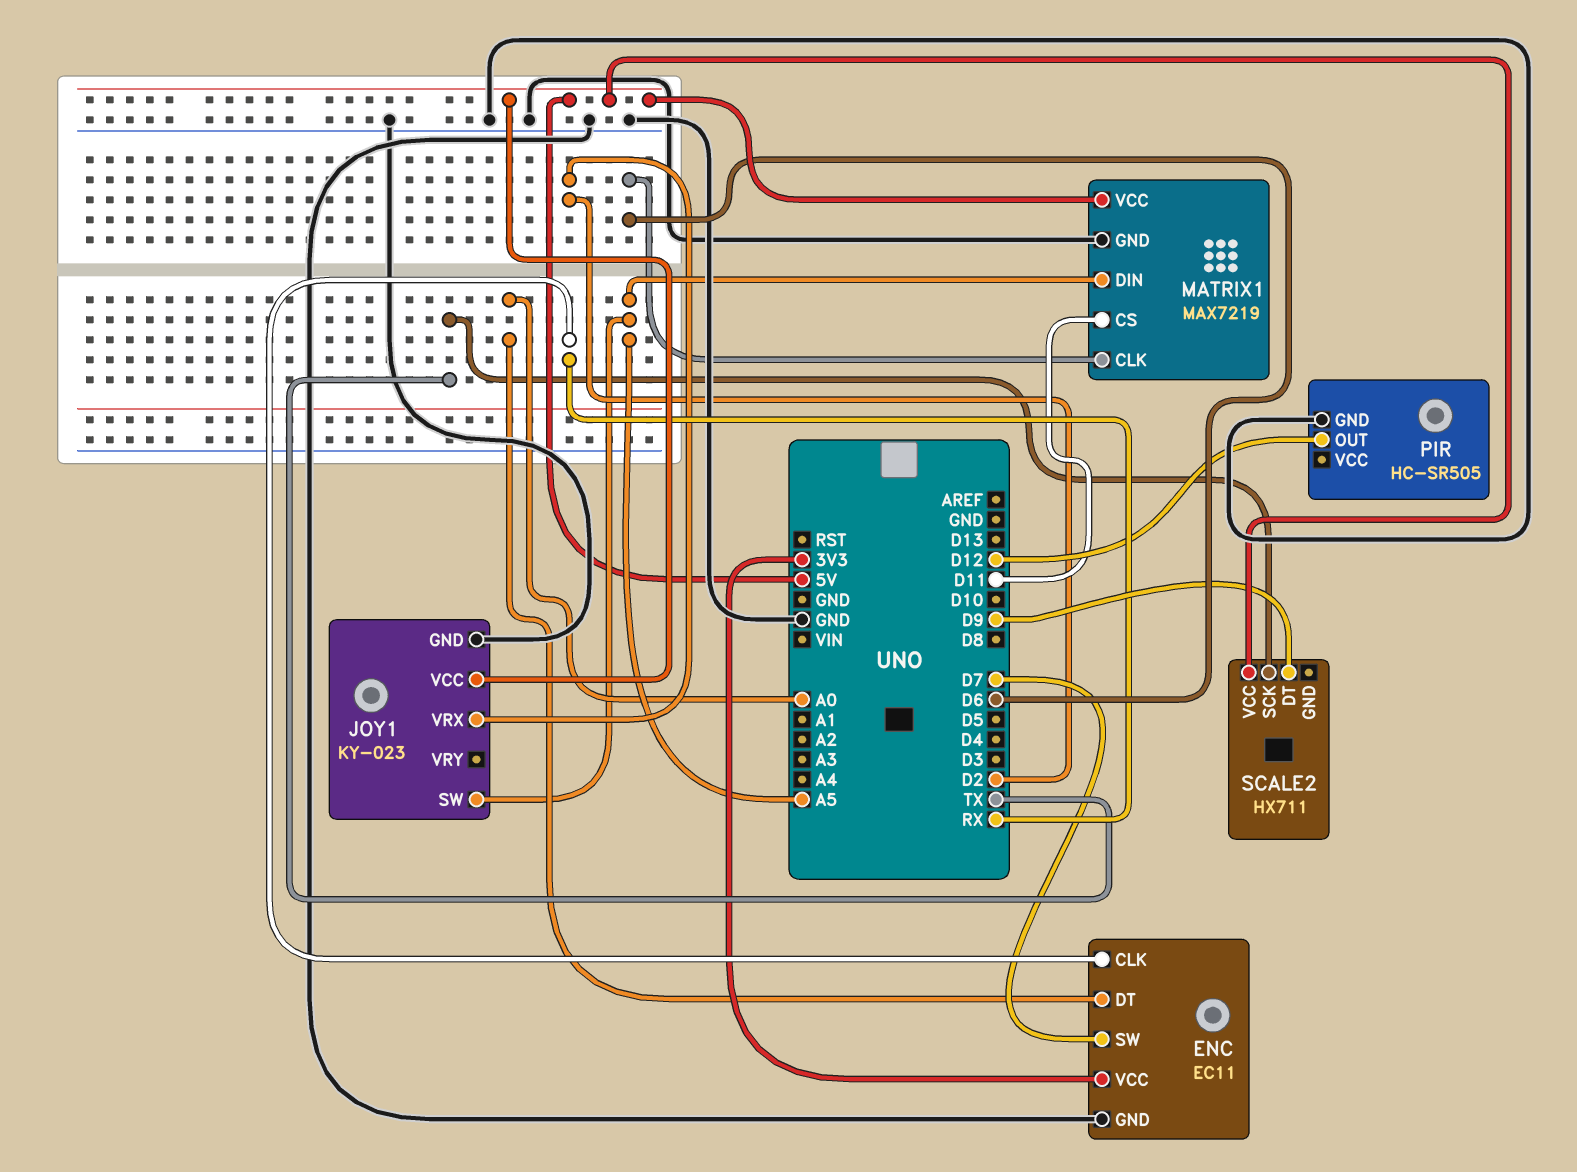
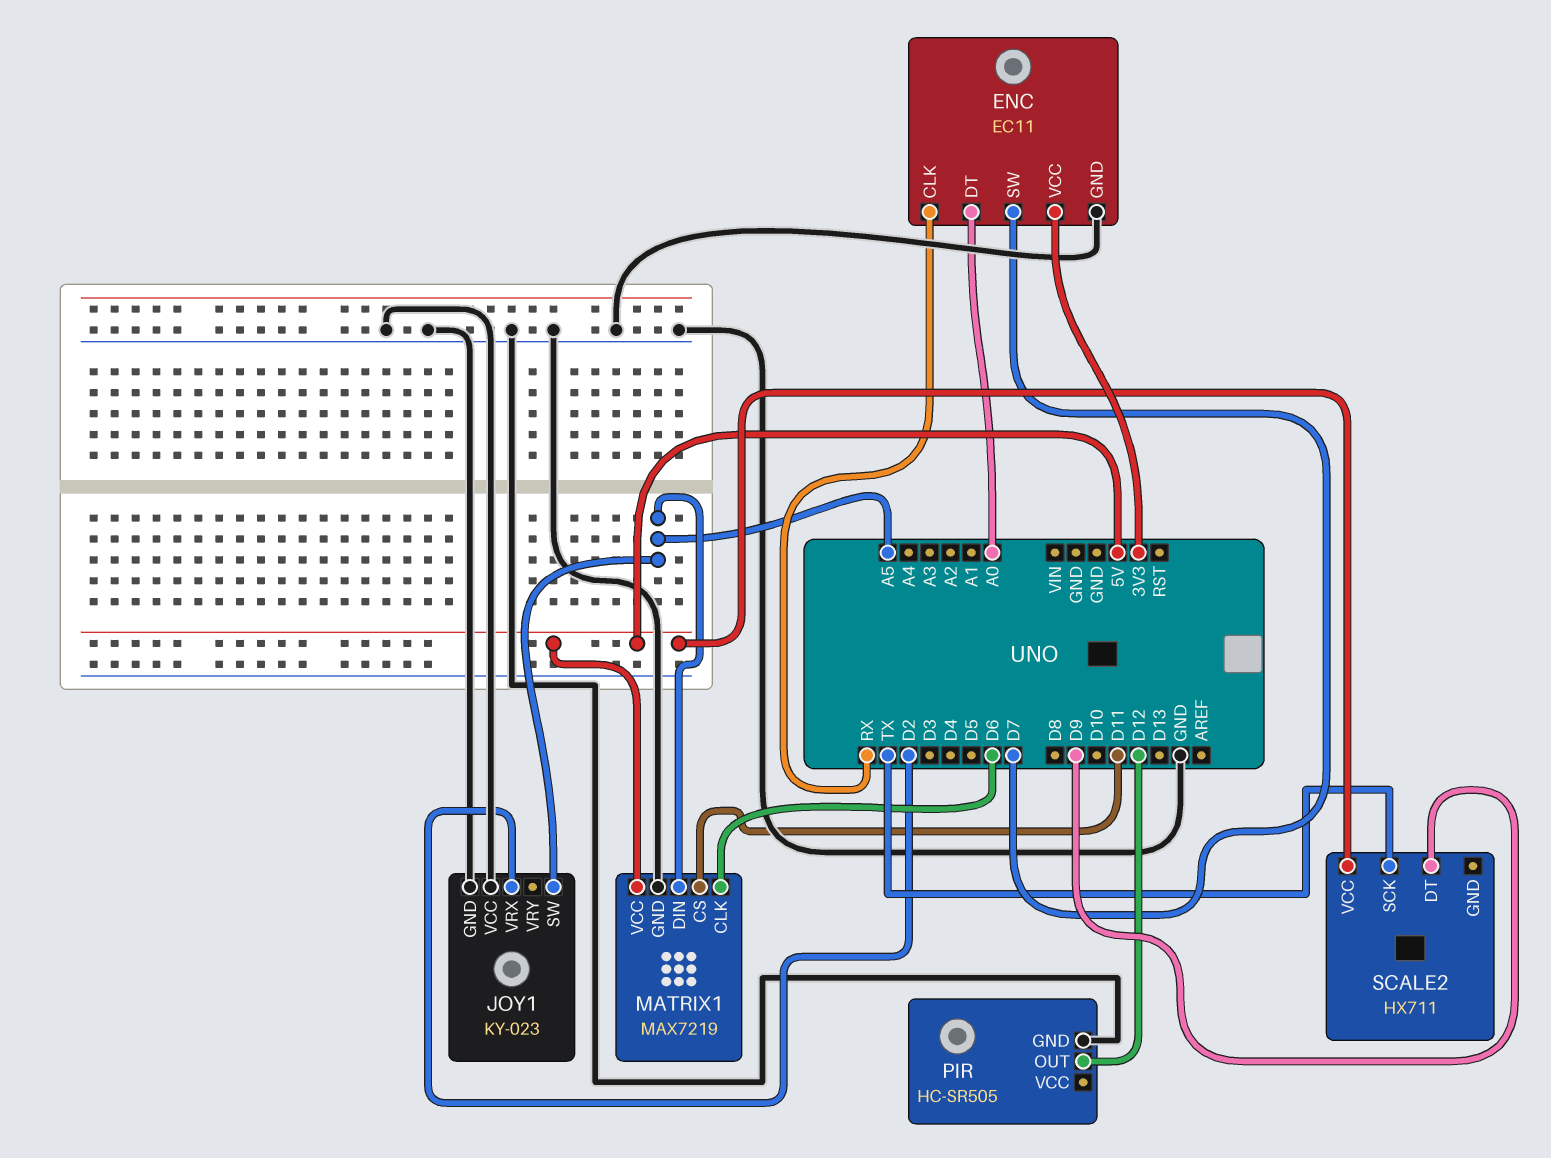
JOY1 pin VCC: 5V -> GND

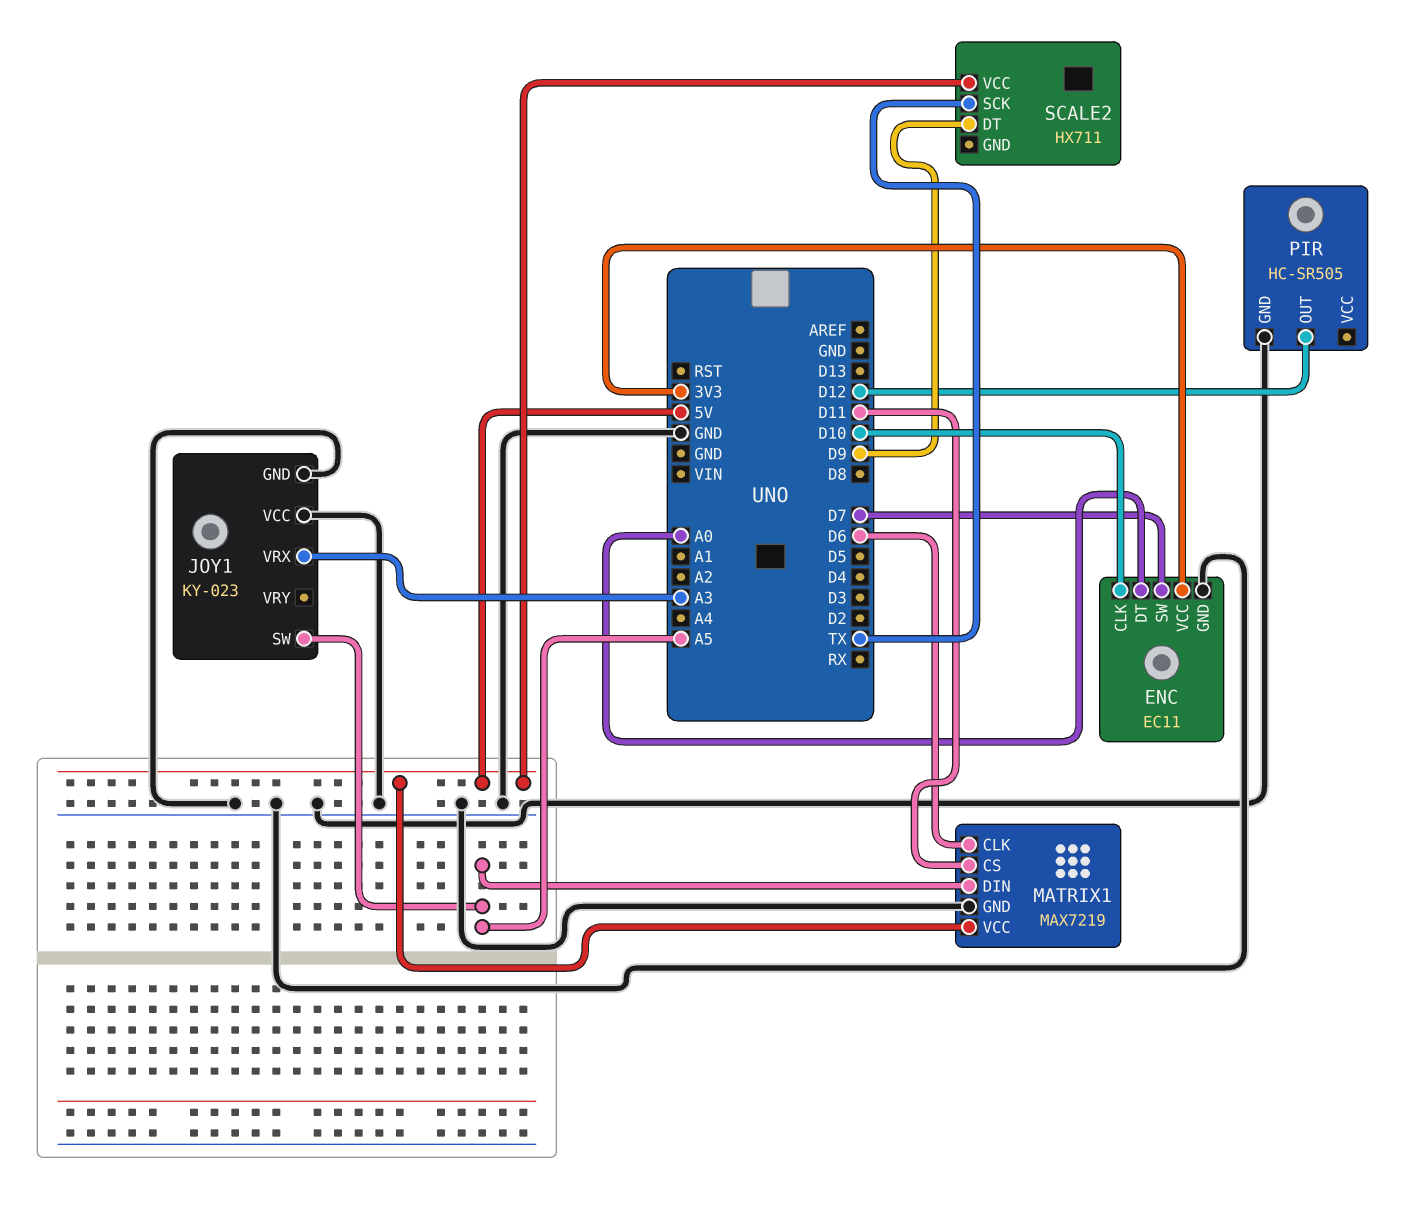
ENC pin CLK: RX -> D10
JOY1 pin VRX: D2 -> A3

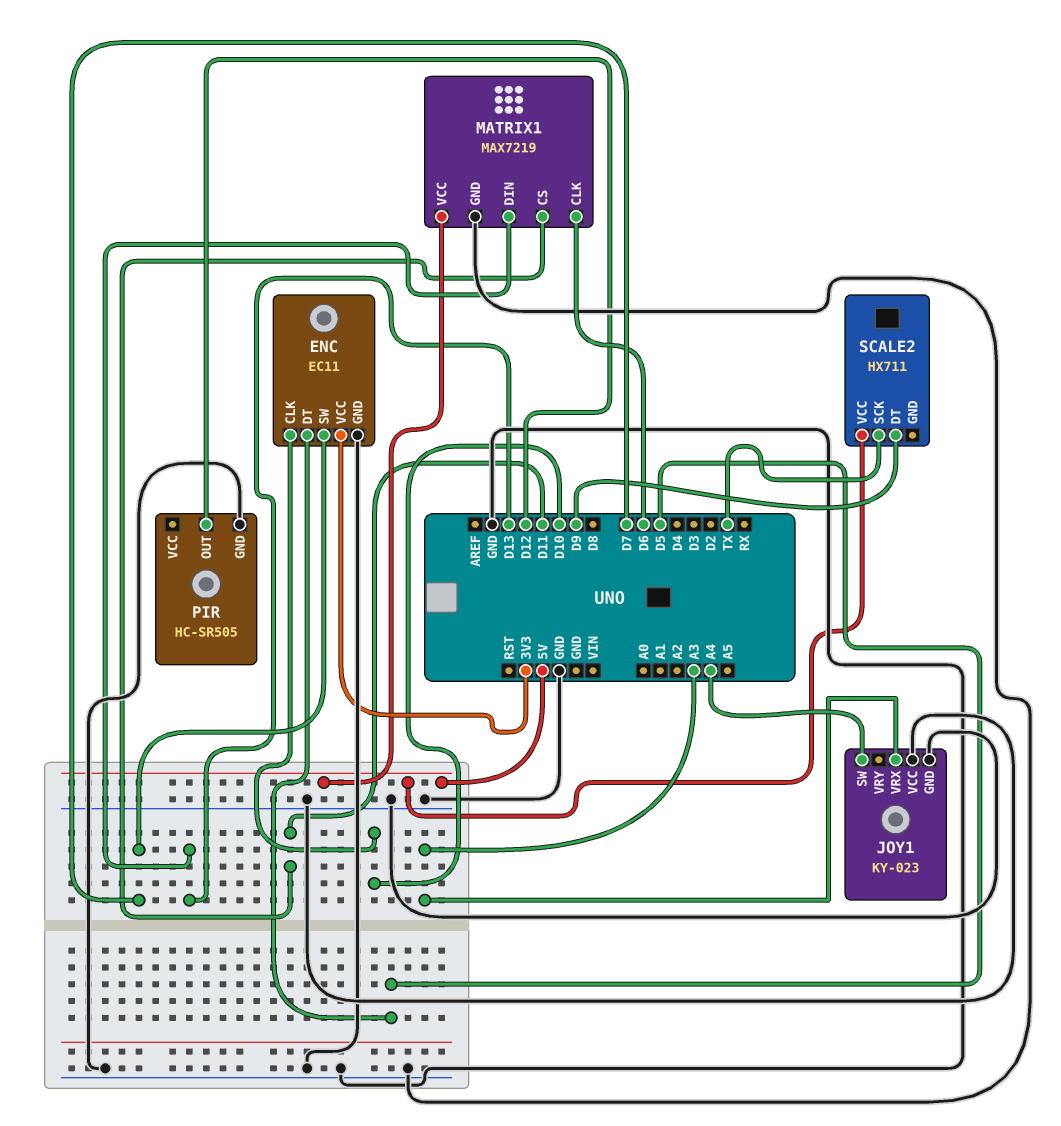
ENC pin DT: A0 -> D5
JOY1 pin SW: A5 -> A4
MATRIX1 pin DIN: A5 -> D13

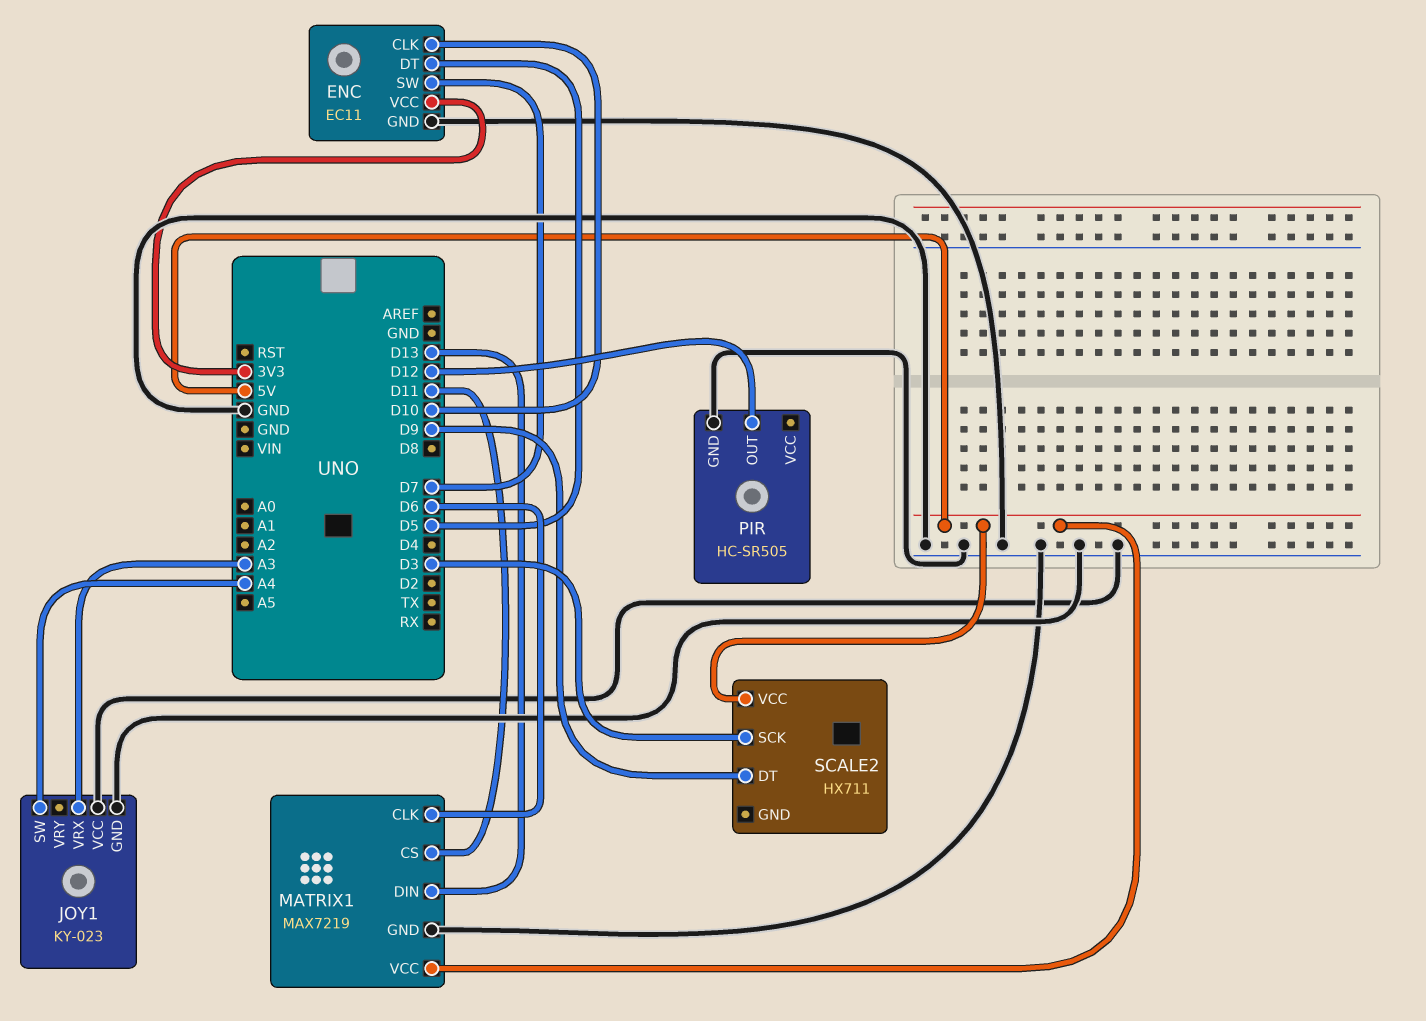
SCALE2 pin SCK: TX -> D3

